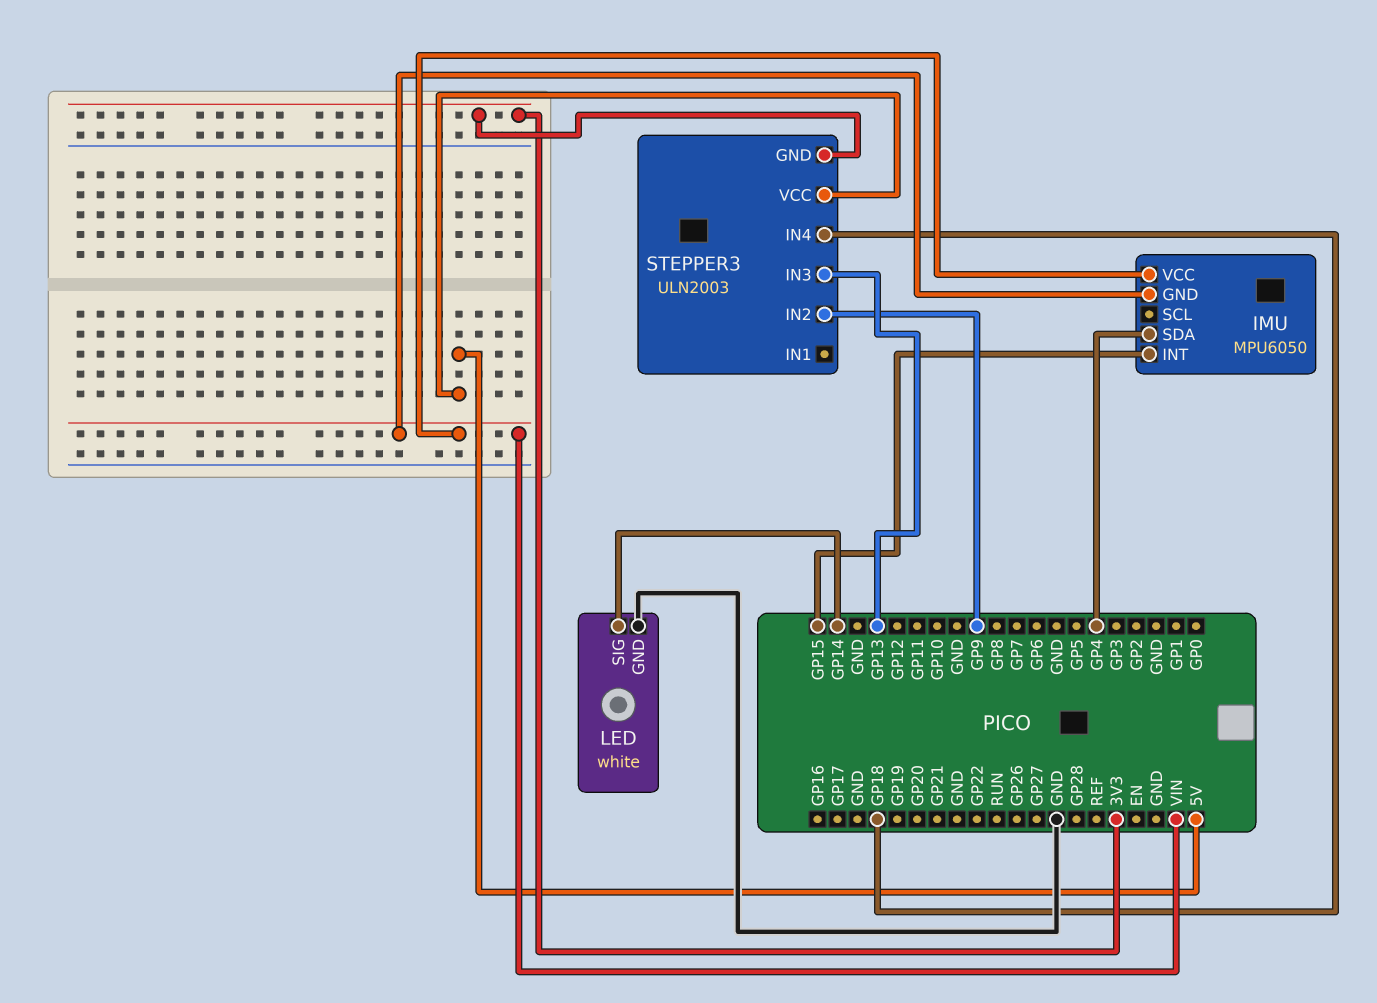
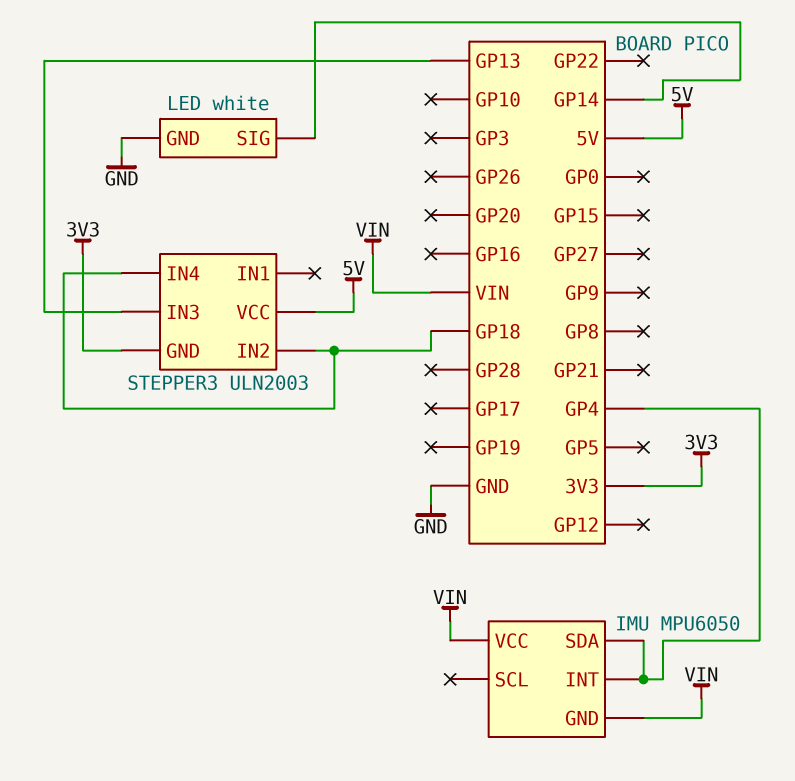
IMU pin INT: GP15 -> GP4
STEPPER3 pin IN2: GP9 -> GP18

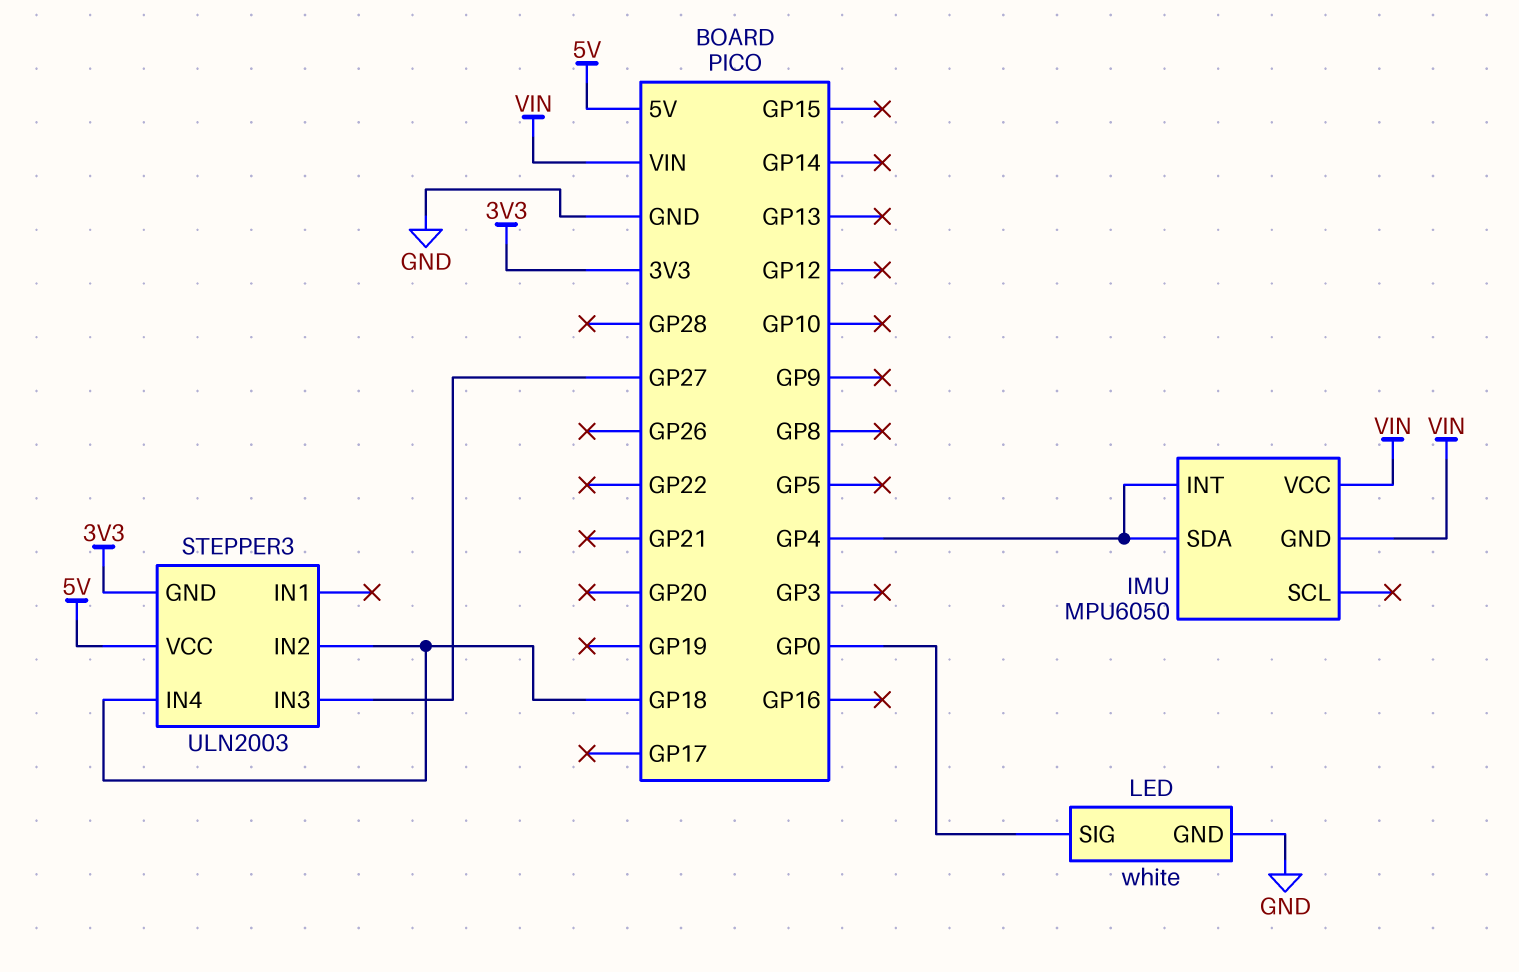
LED pin SIG: GP14 -> GP0
STEPPER3 pin IN3: GP13 -> GP27

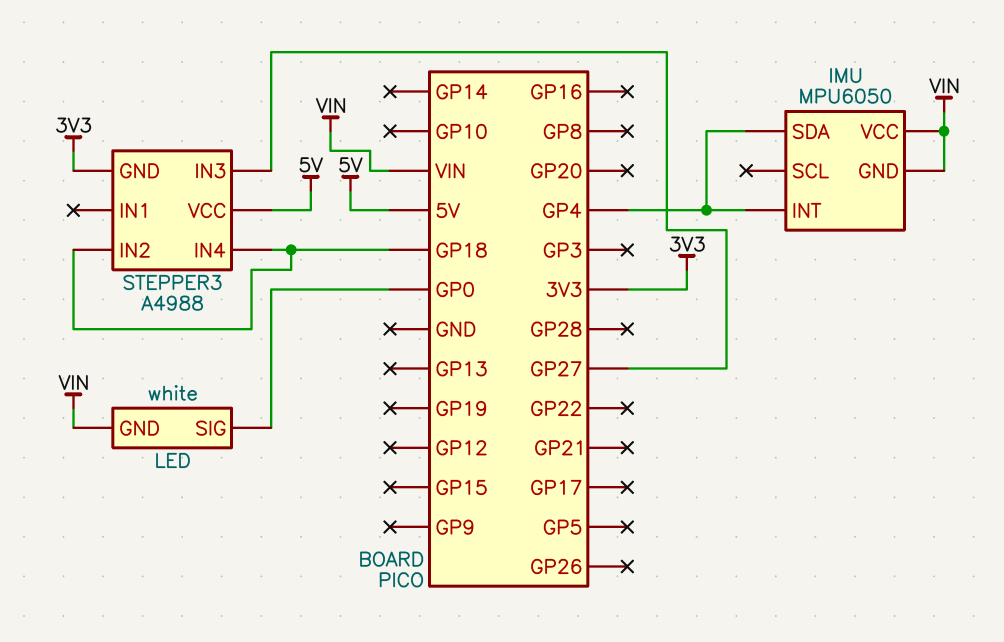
LED pin GND: GND -> VIN
STEPPER3: ULN2003 -> A4988

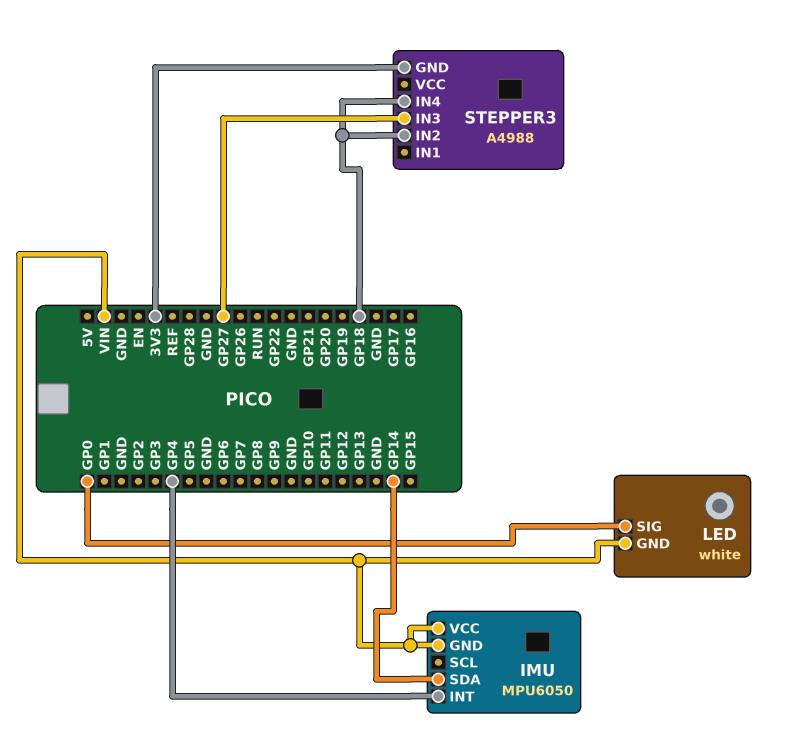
IMU pin SDA: GP4 -> GP14
STEPPER3 pin VCC: 5V -> none

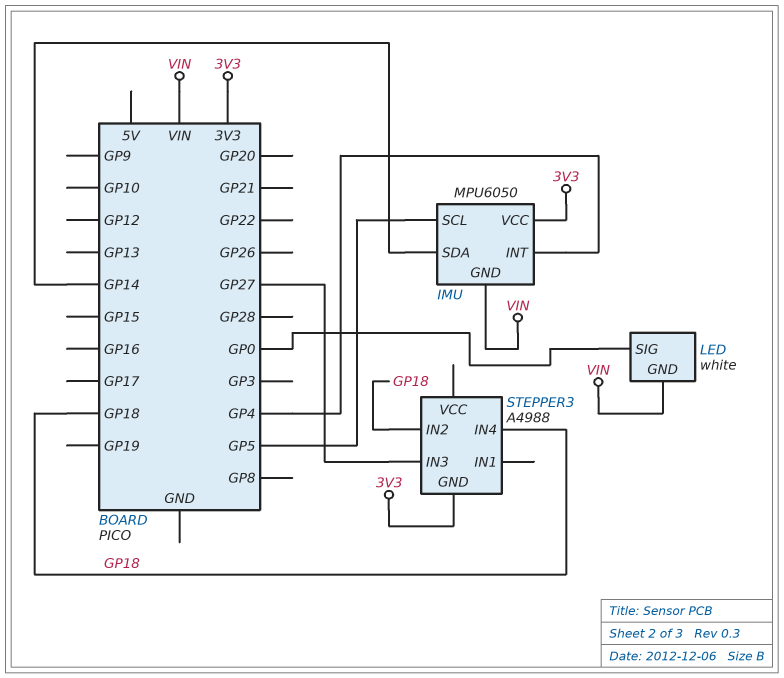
IMU pin SCL: none -> GP5
IMU pin VCC: VIN -> 3V3

